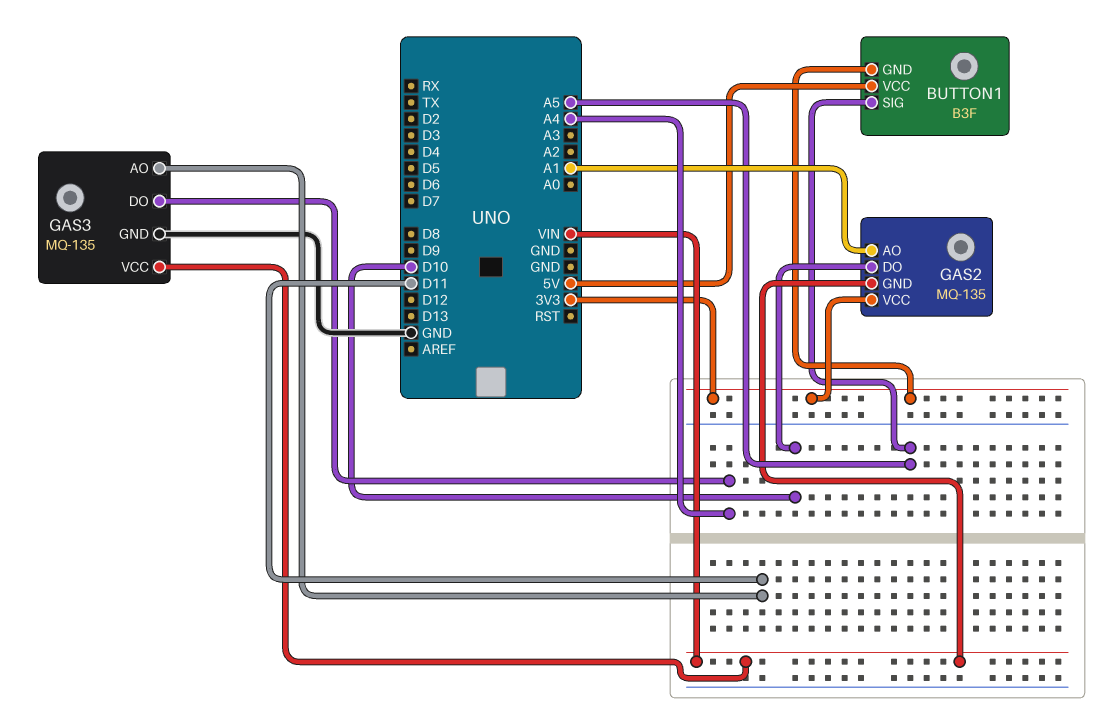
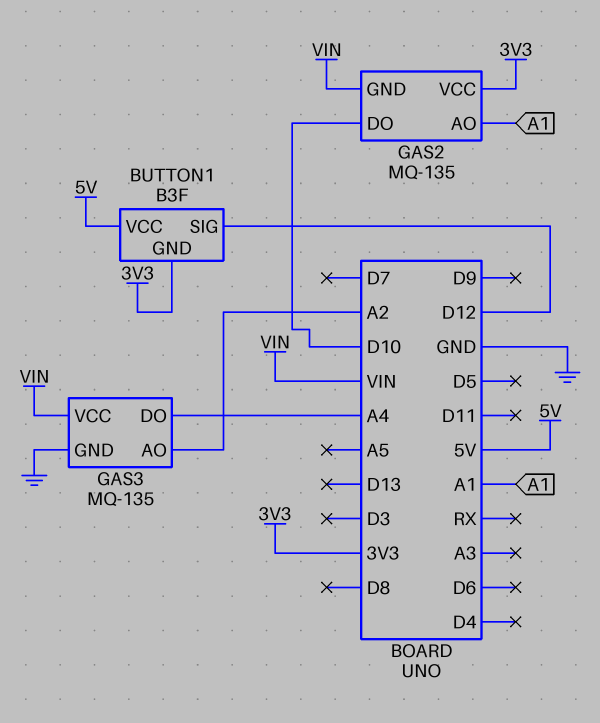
BUTTON1 pin SIG: A5 -> D12
GAS3 pin AO: D11 -> A2

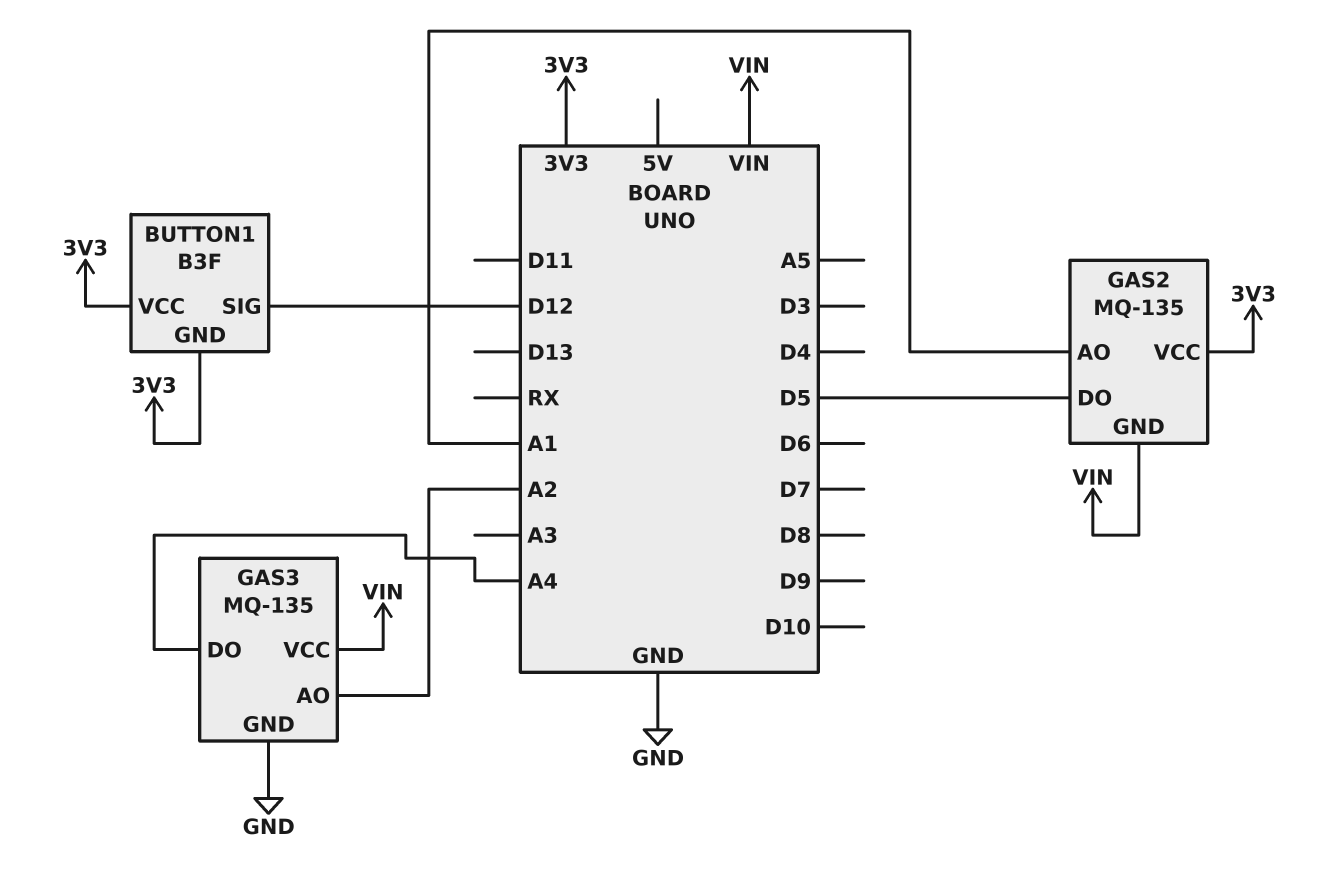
BUTTON1 pin VCC: 5V -> 3V3
GAS2 pin DO: D10 -> D5

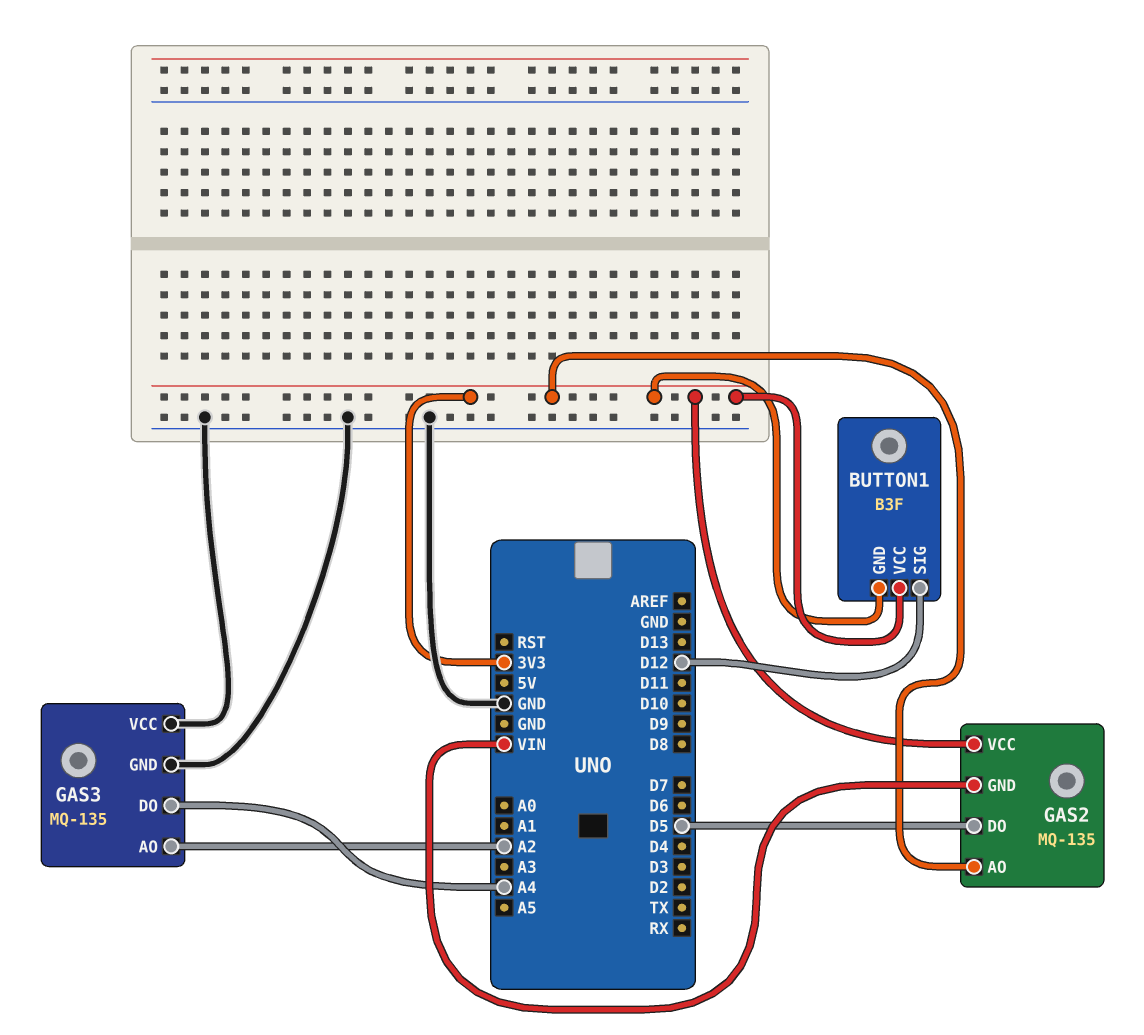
GAS2 pin AO: A1 -> 3V3
GAS3 pin VCC: VIN -> GND

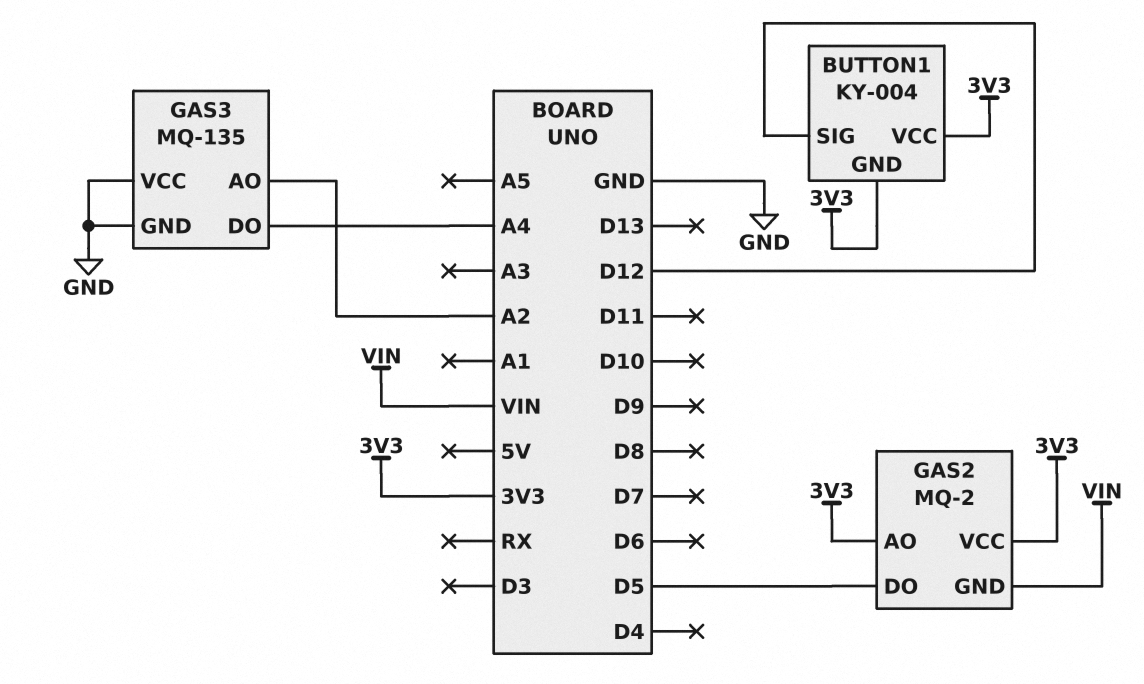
BUTTON1: B3F -> KY-004
GAS2: MQ-135 -> MQ-2

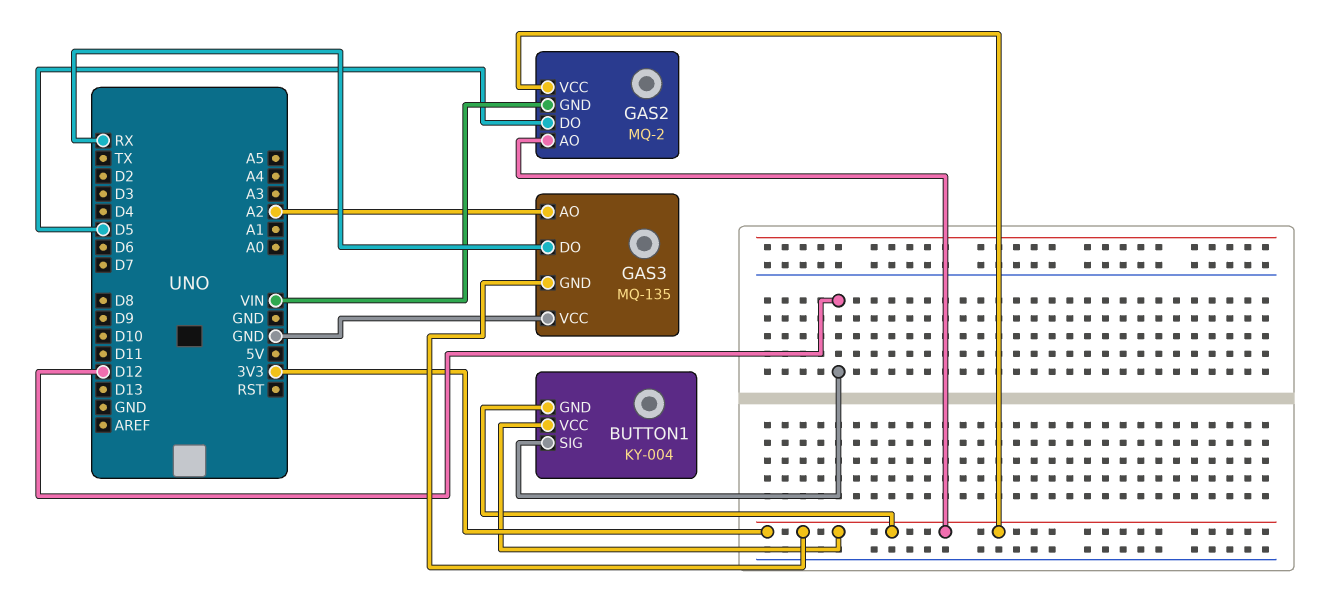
GAS3 pin DO: A4 -> RX
GAS3 pin GND: GND -> 3V3

